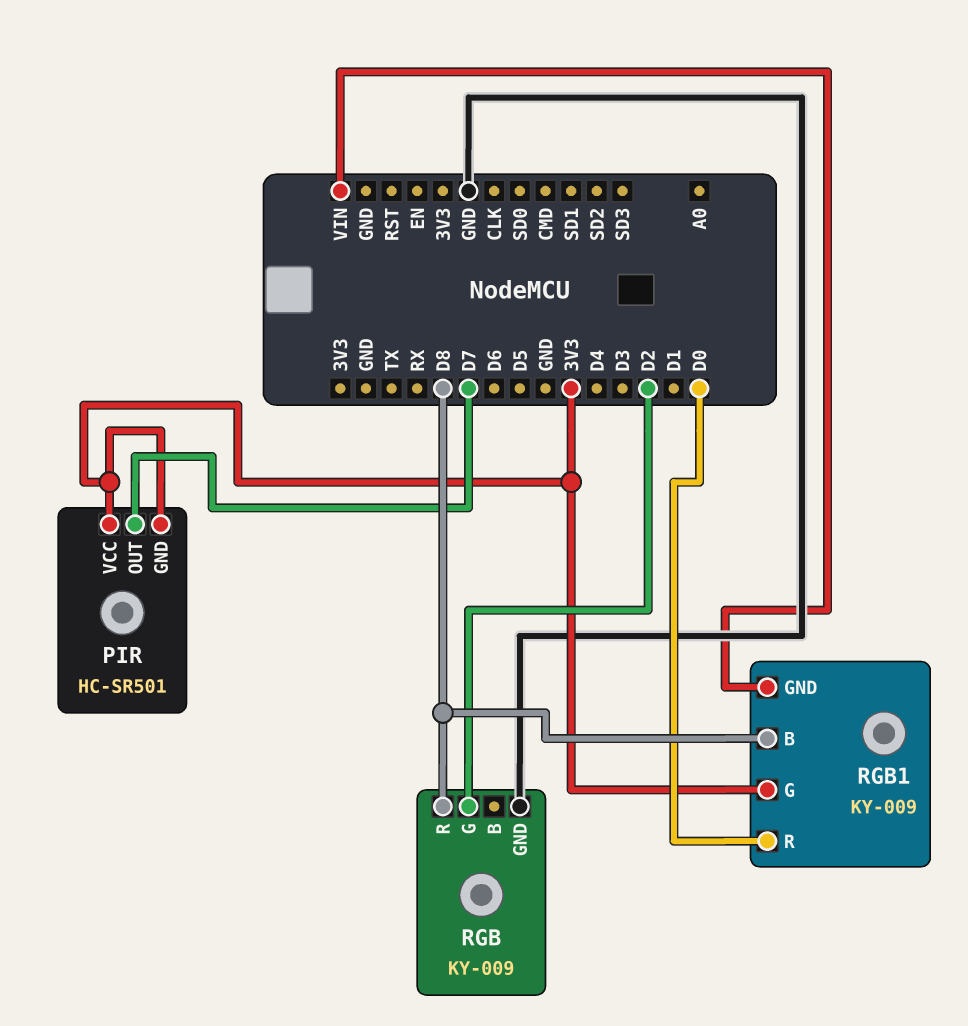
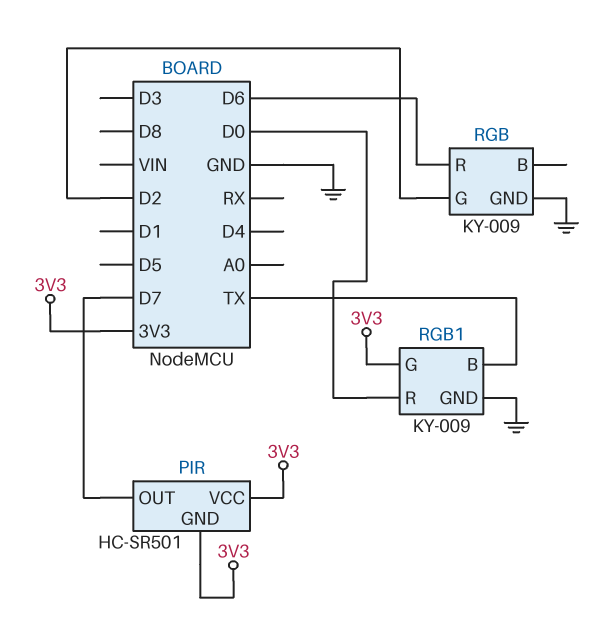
RGB pin R: D8 -> D6
RGB1 pin B: D8 -> TX
RGB1 pin GND: VIN -> GND

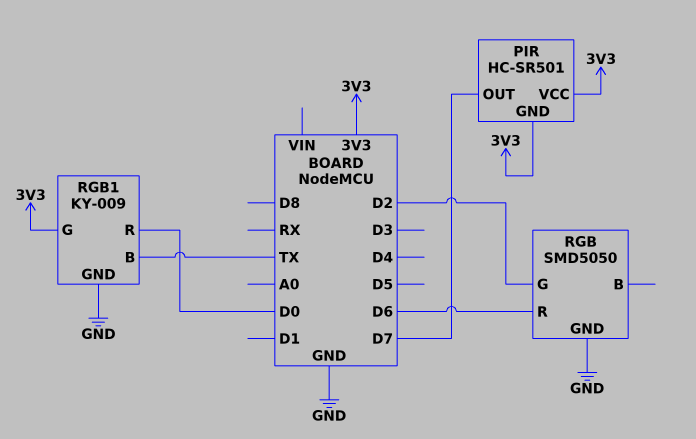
RGB: KY-009 -> SMD5050

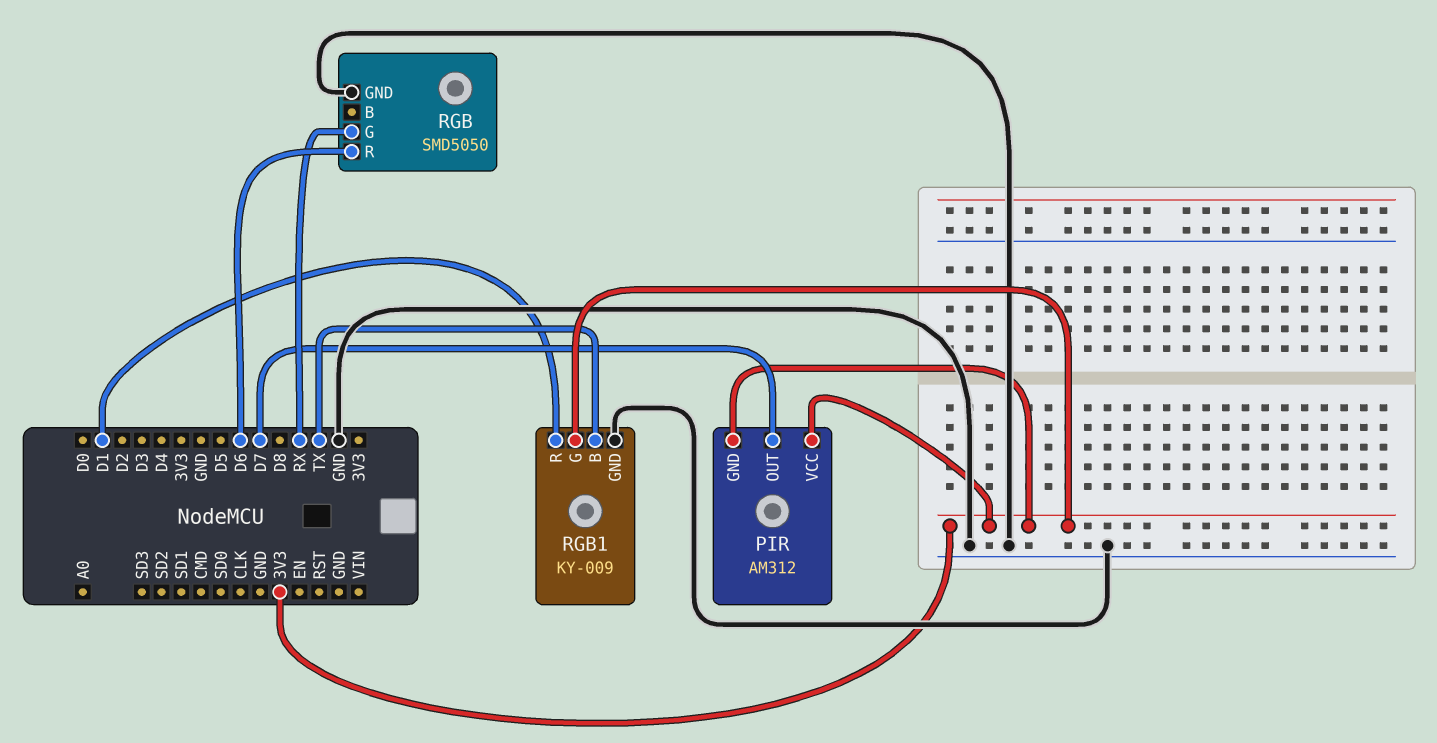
PIR: HC-SR501 -> AM312
RGB pin G: D2 -> RX
RGB1 pin R: D0 -> D1

